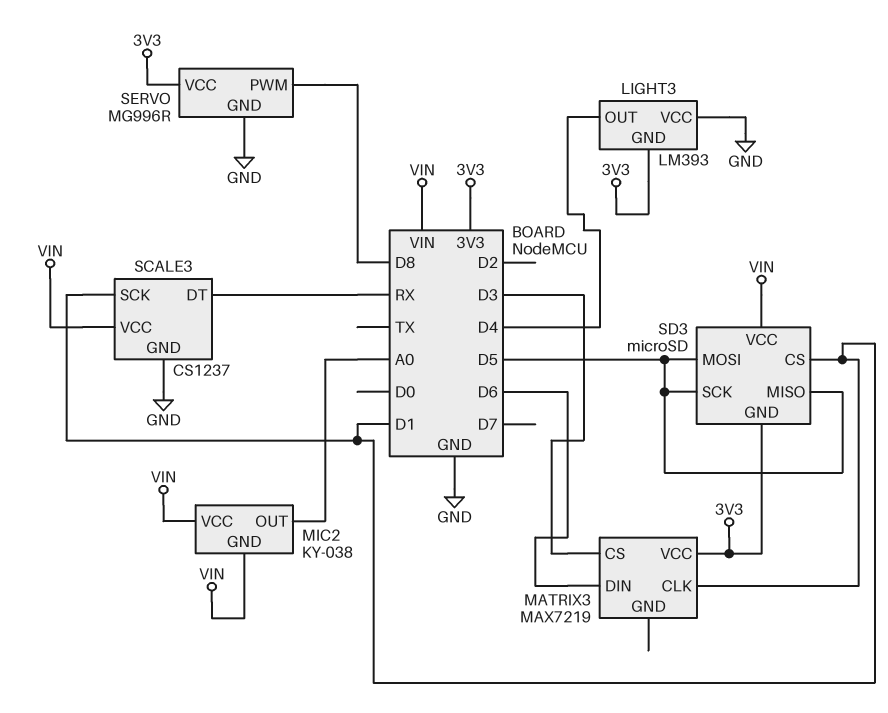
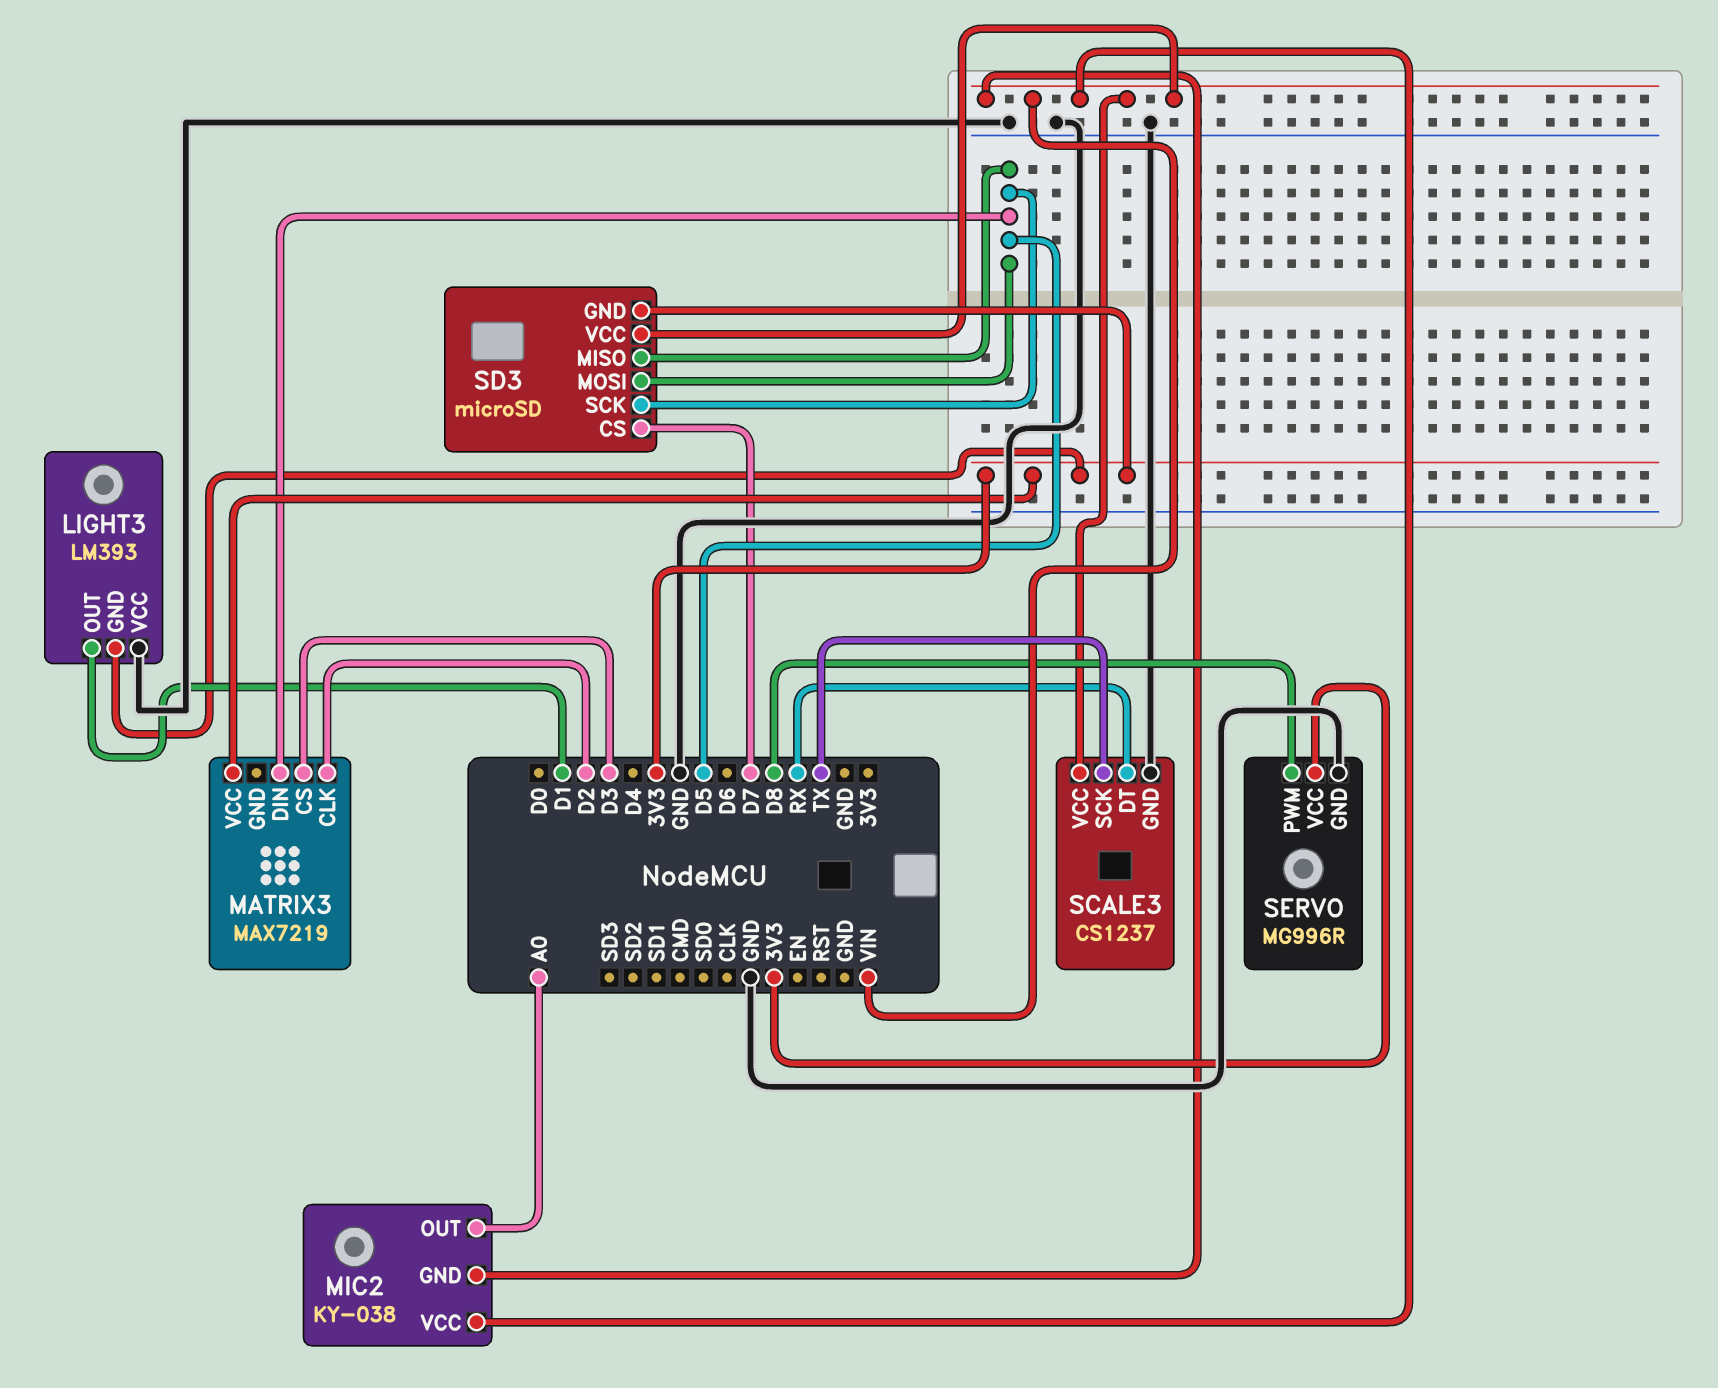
LIGHT3 pin OUT: D4 -> D1
MATRIX3 pin CLK: D1 -> D2
MATRIX3 pin DIN: D6 -> D5
SCALE3 pin SCK: D1 -> TX
SD3 pin CS: D1 -> D7

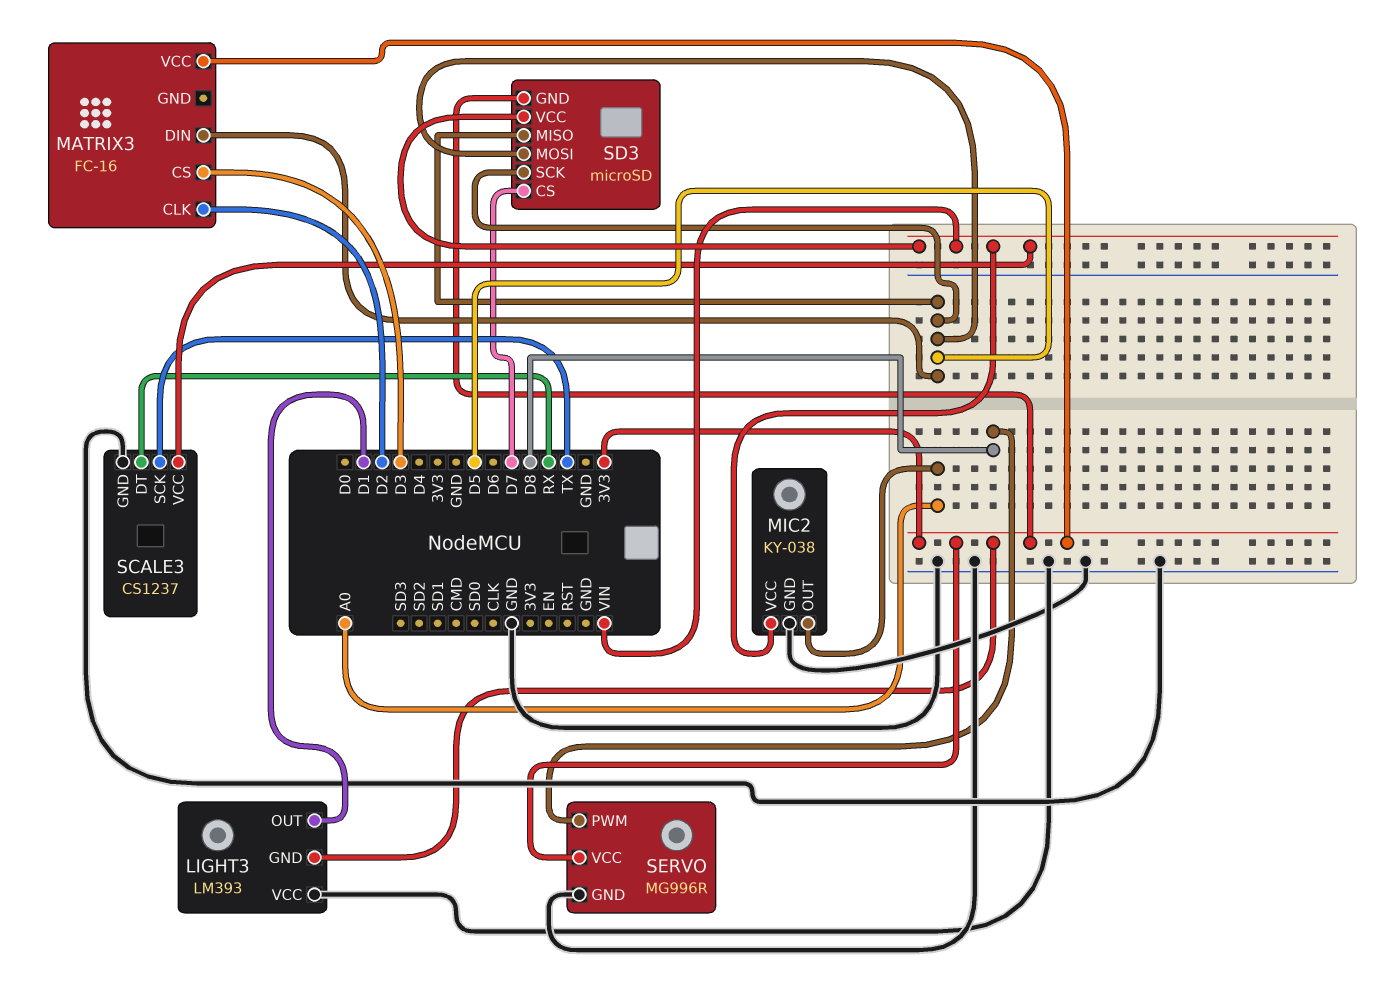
MATRIX3: MAX7219 -> FC-16
MIC2 pin GND: VIN -> GND

